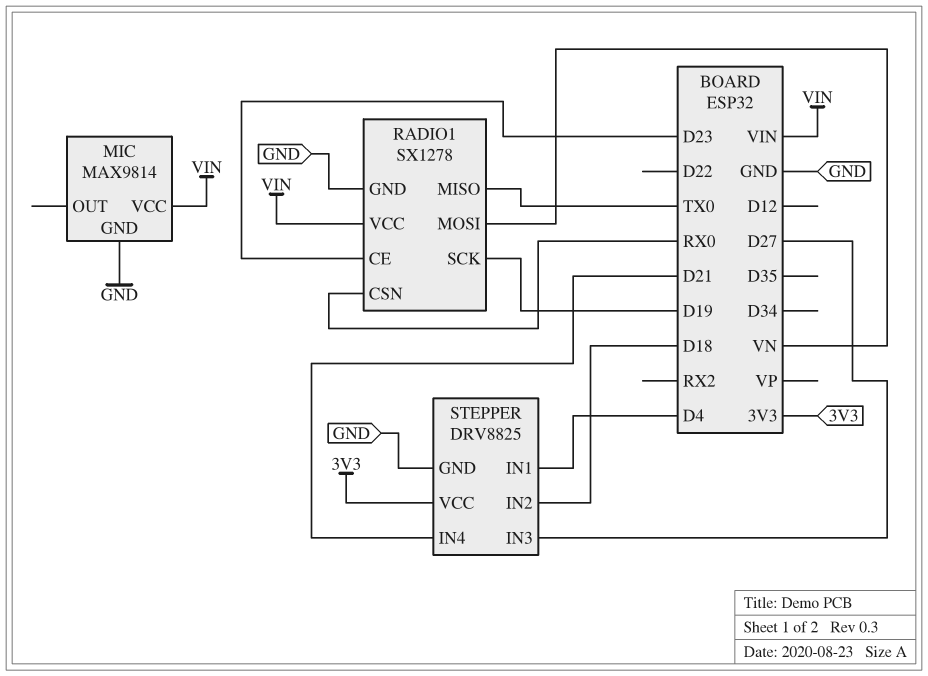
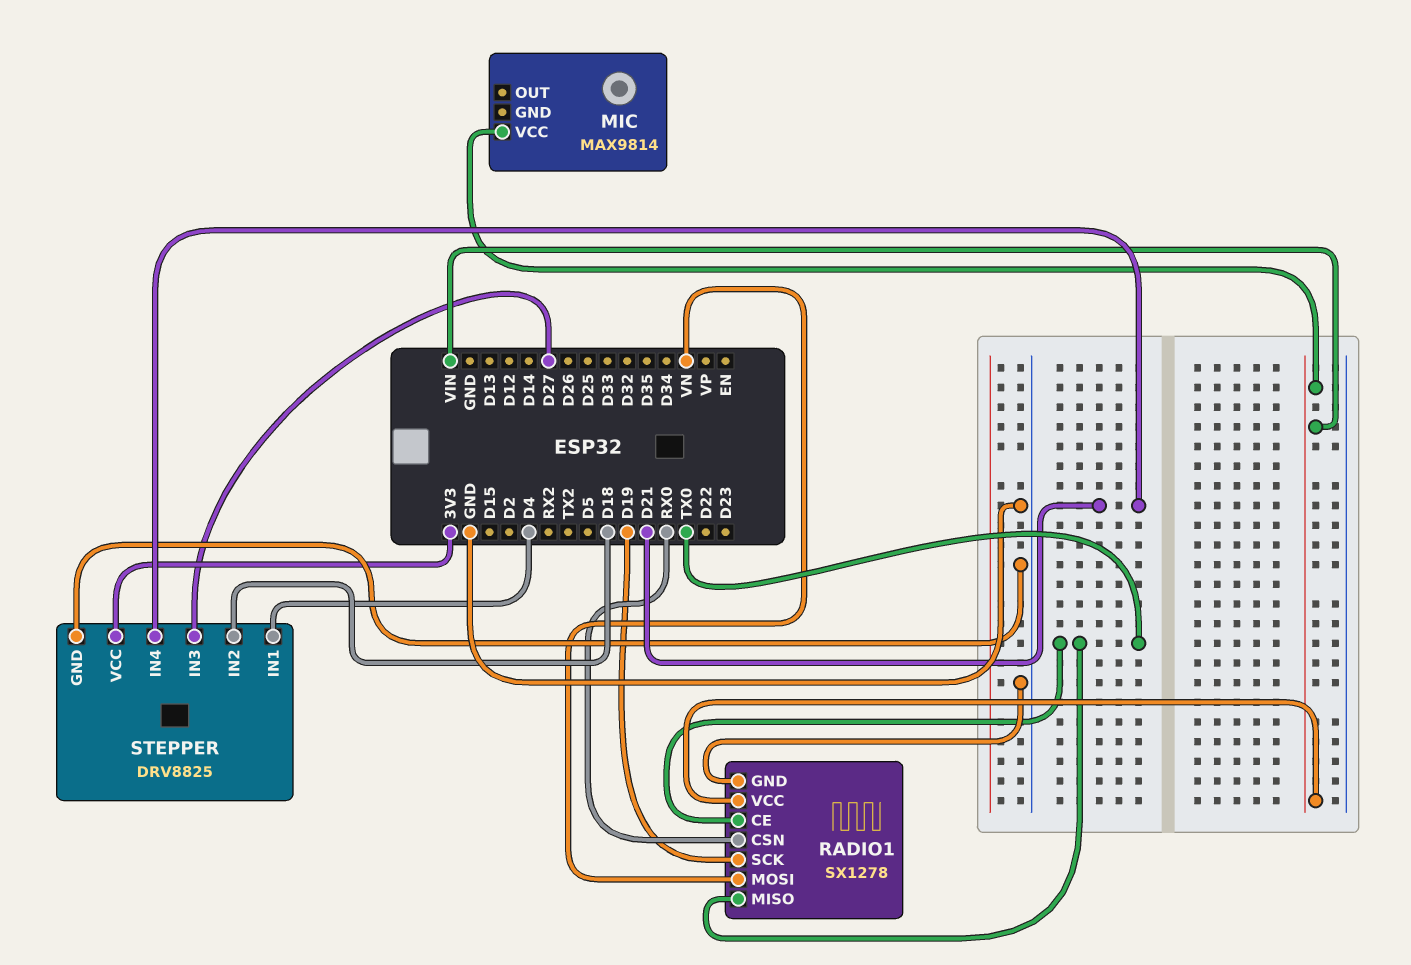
MIC pin GND: GND -> none
RADIO1 pin CE: D23 -> TX0

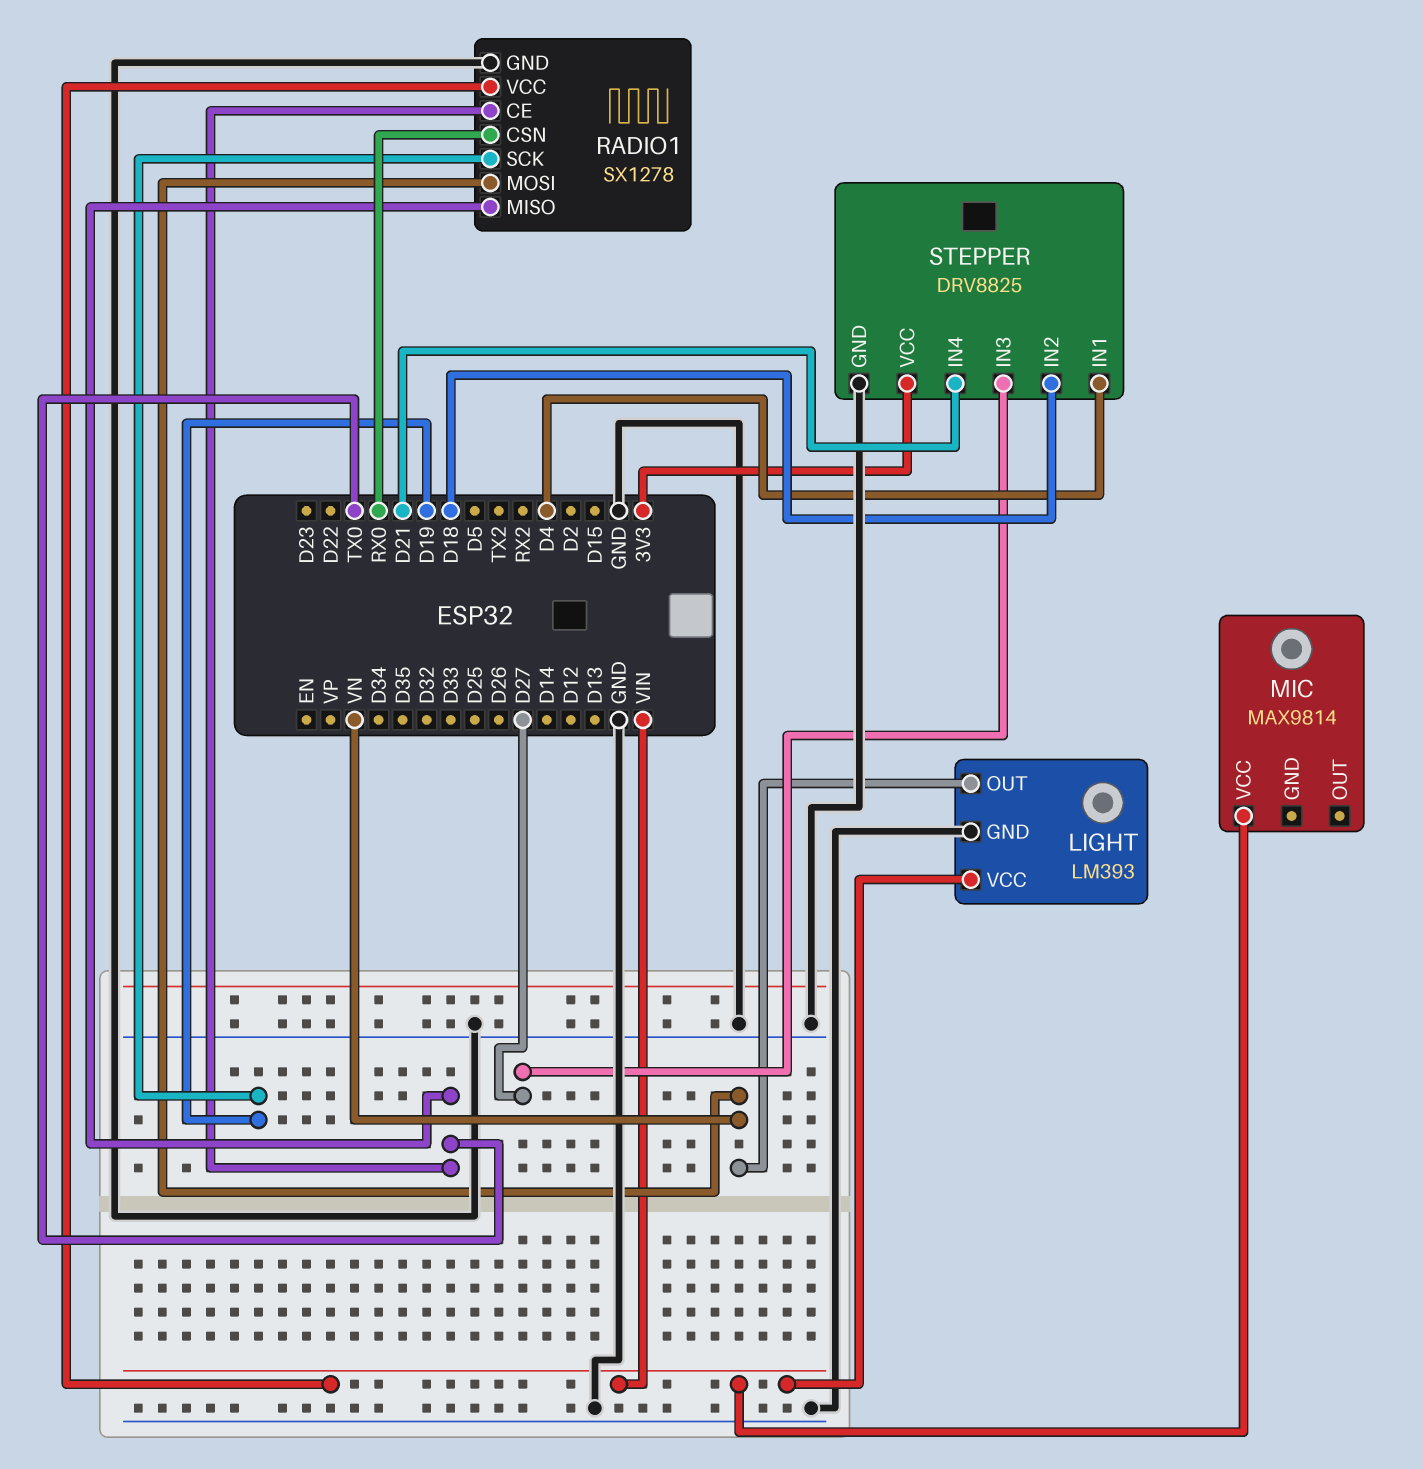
LIGHT: none -> LM393
LIGHT pin GND: none -> GND
LIGHT pin OUT: none -> VN
LIGHT pin VCC: none -> VIN

